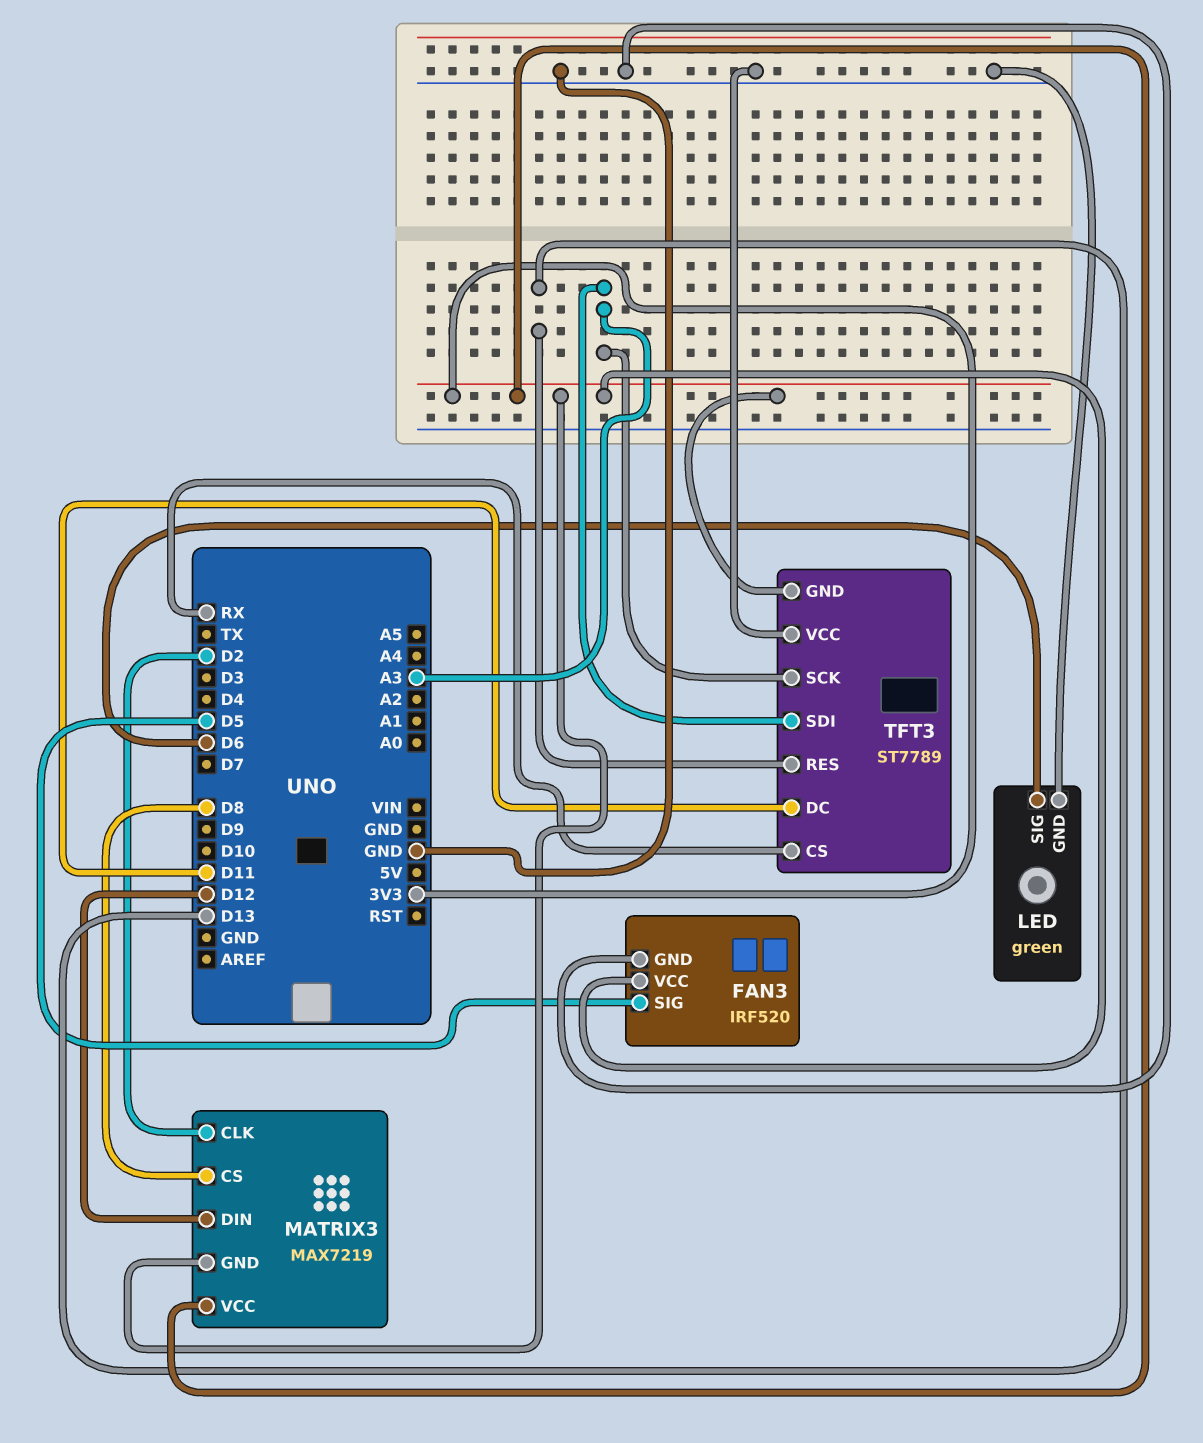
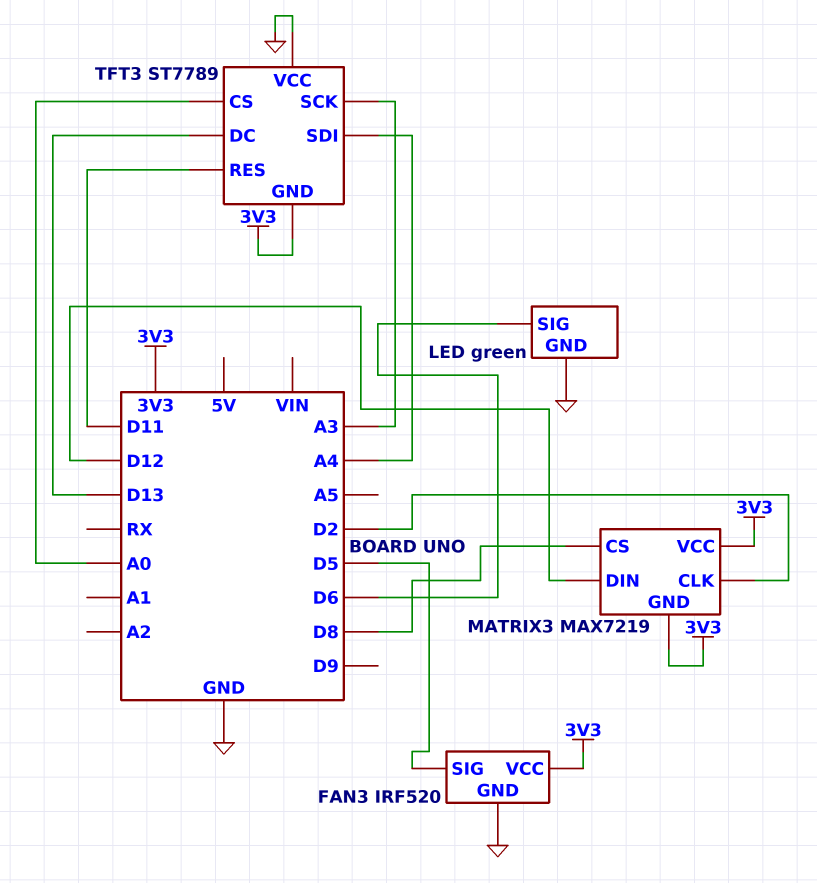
TFT3 pin CS: RX -> A0
TFT3 pin DC: D11 -> D13
TFT3 pin RES: D13 -> D11
TFT3 pin SDI: A3 -> A4

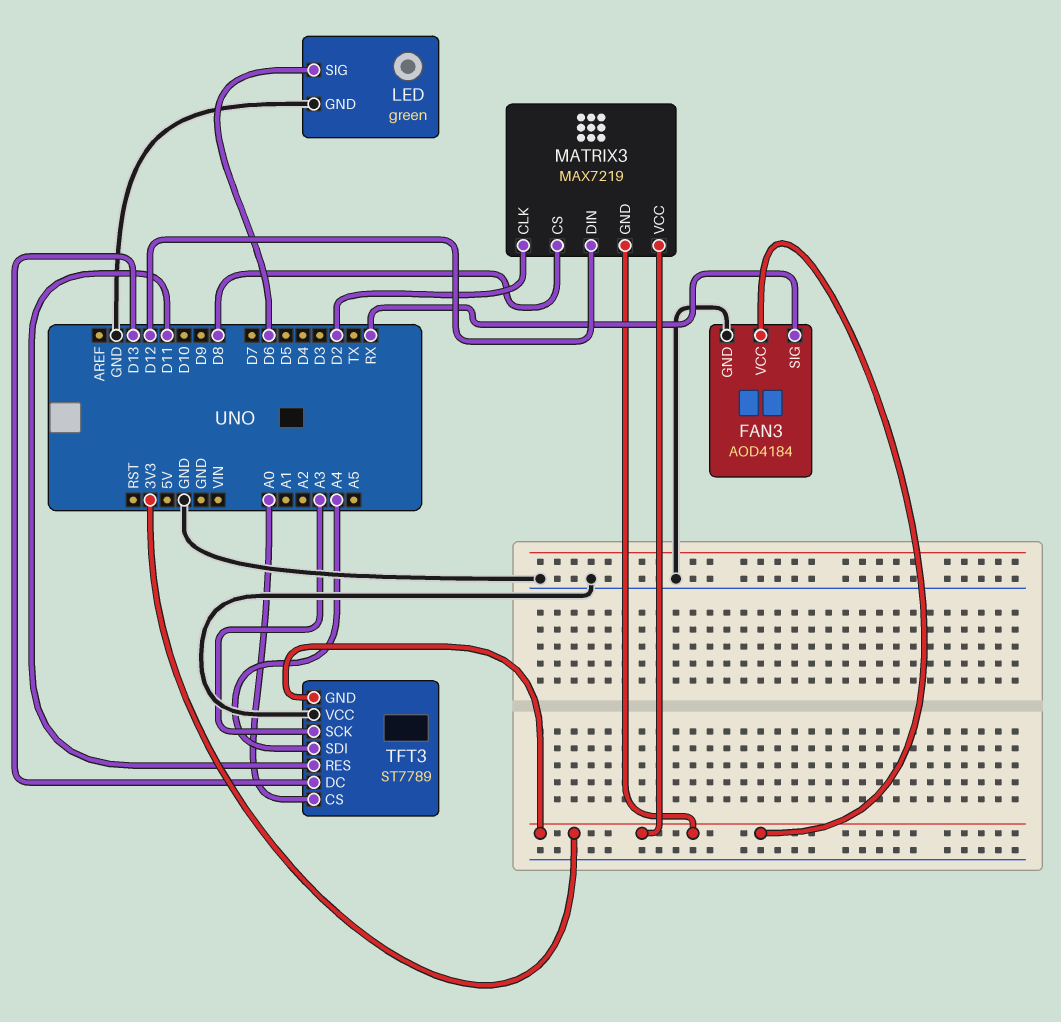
FAN3: IRF520 -> AOD4184
FAN3 pin SIG: D5 -> RX

